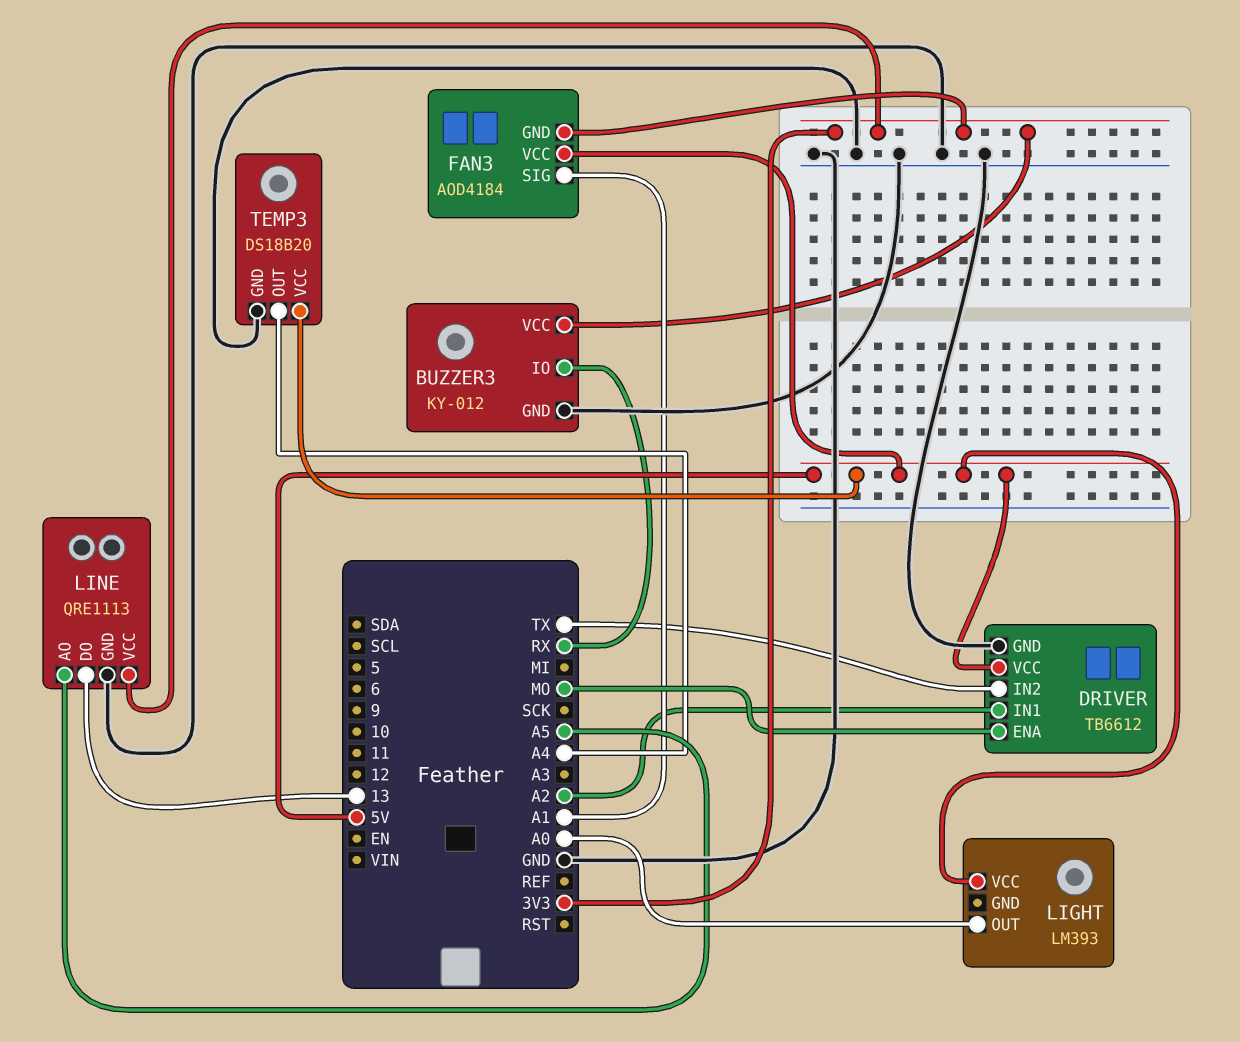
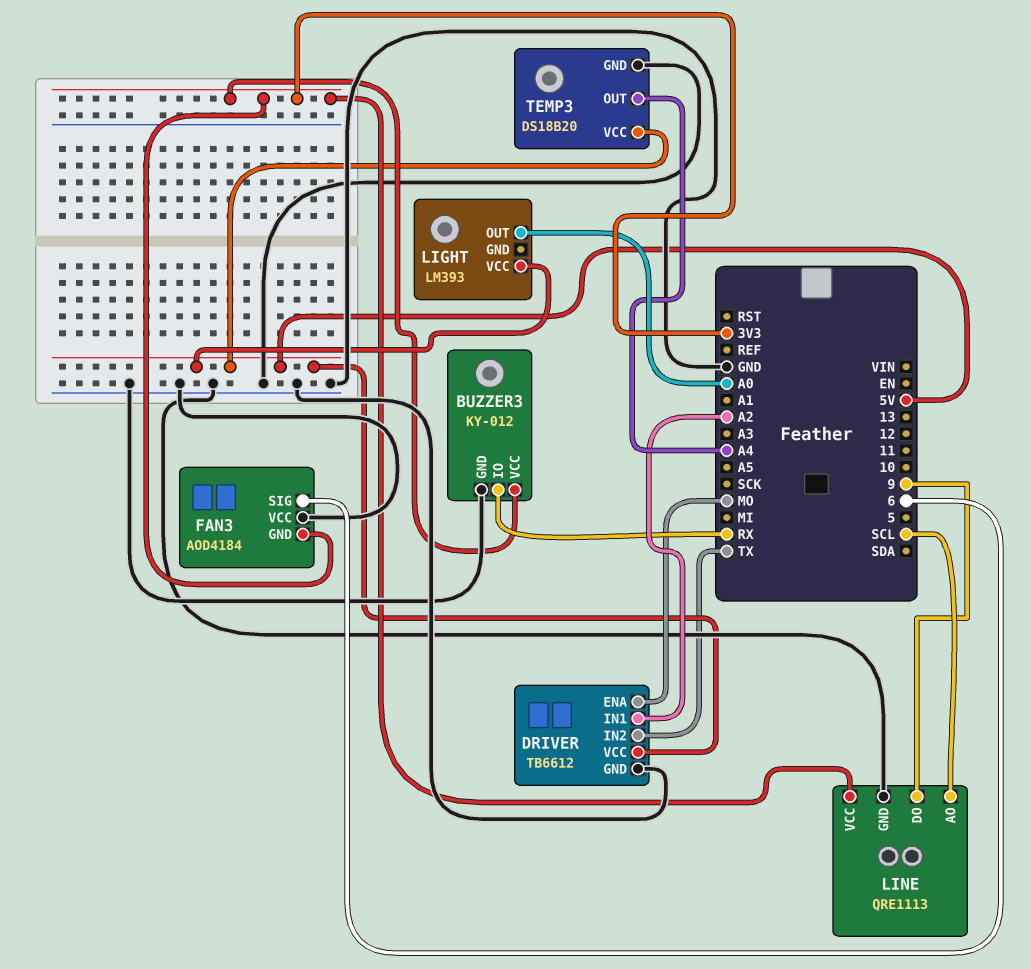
FAN3 pin SIG: A1 -> 6
FAN3 pin VCC: 5V -> GND
LINE pin AO: A5 -> SCL
LINE pin DO: 13 -> 9

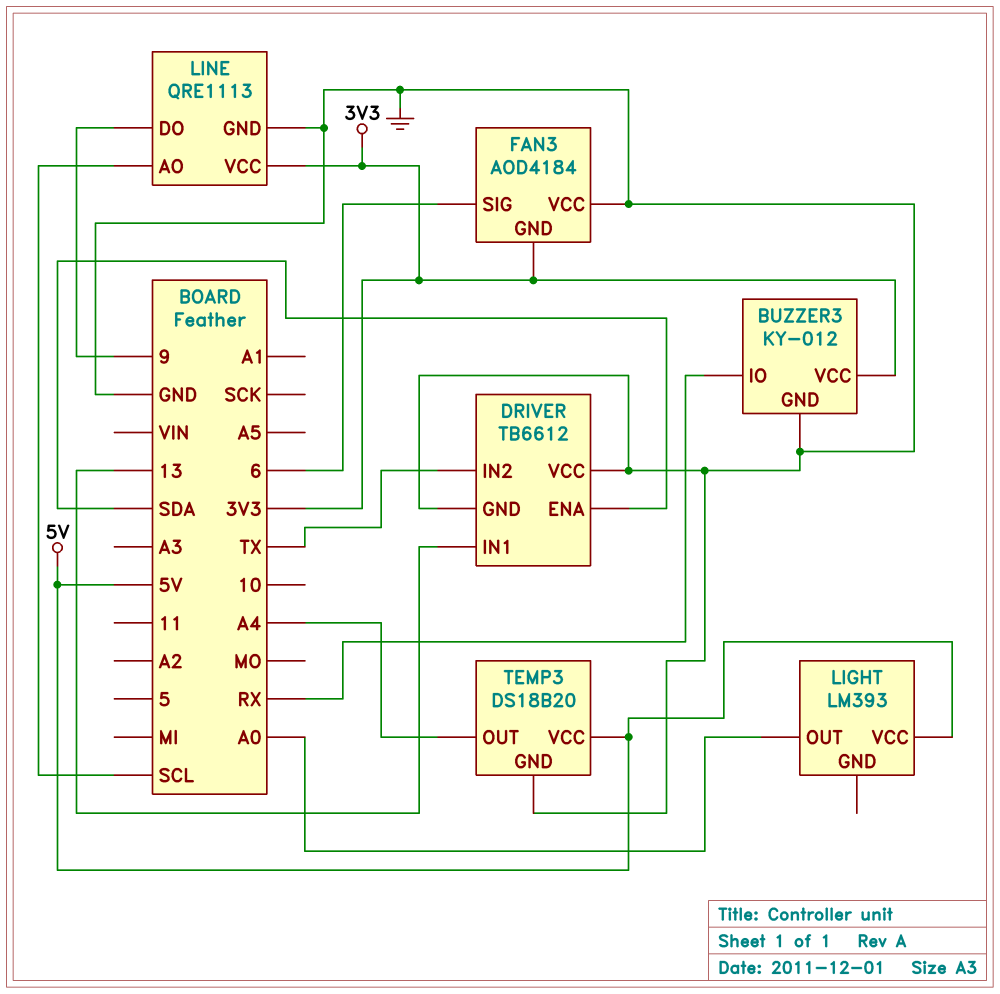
DRIVER pin ENA: MO -> SDA
DRIVER pin IN1: A2 -> 13
DRIVER pin VCC: 5V -> GND

